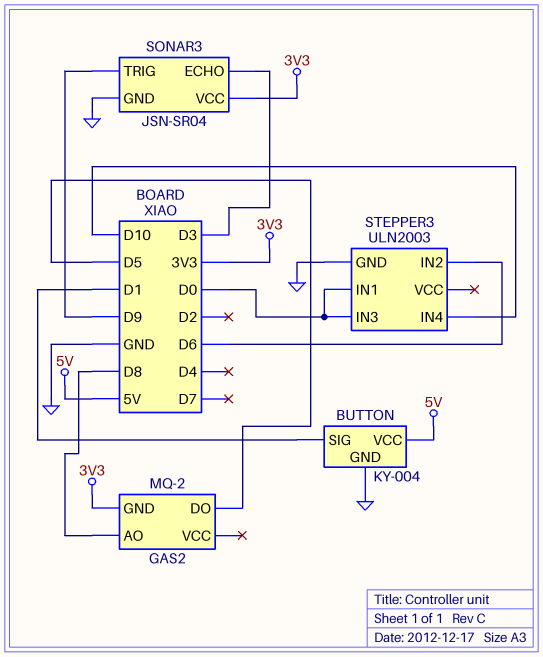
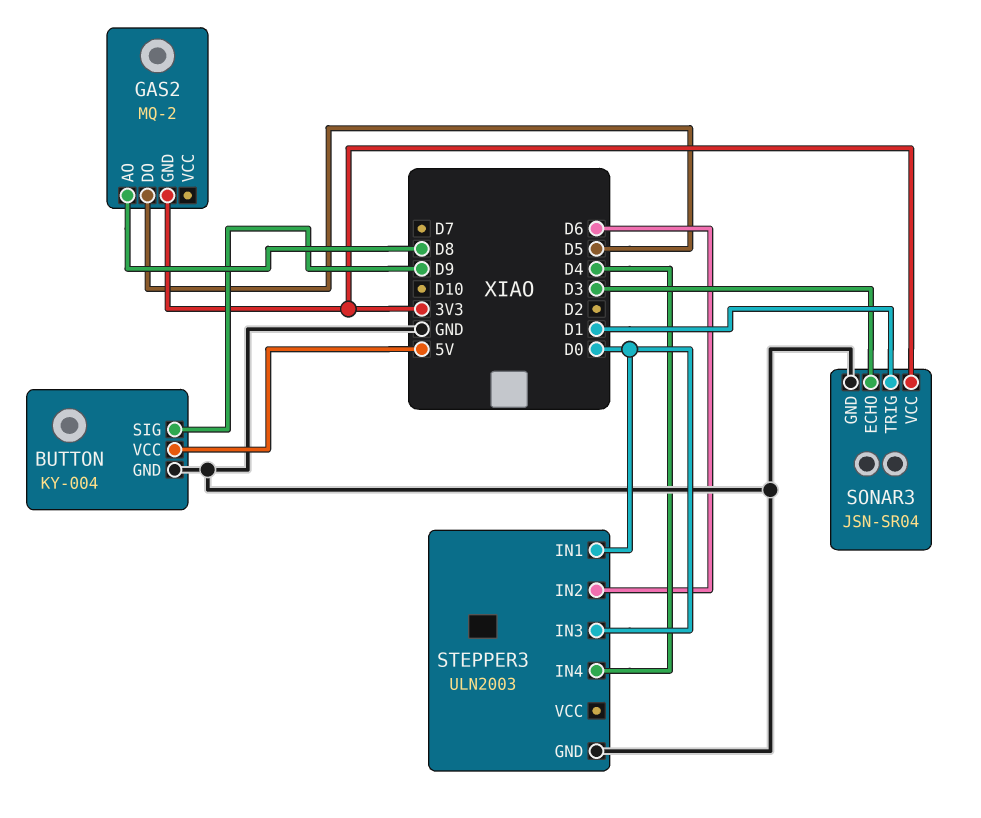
BUTTON pin SIG: D1 -> D9
SONAR3 pin TRIG: D9 -> D1
STEPPER3 pin IN4: D10 -> D4

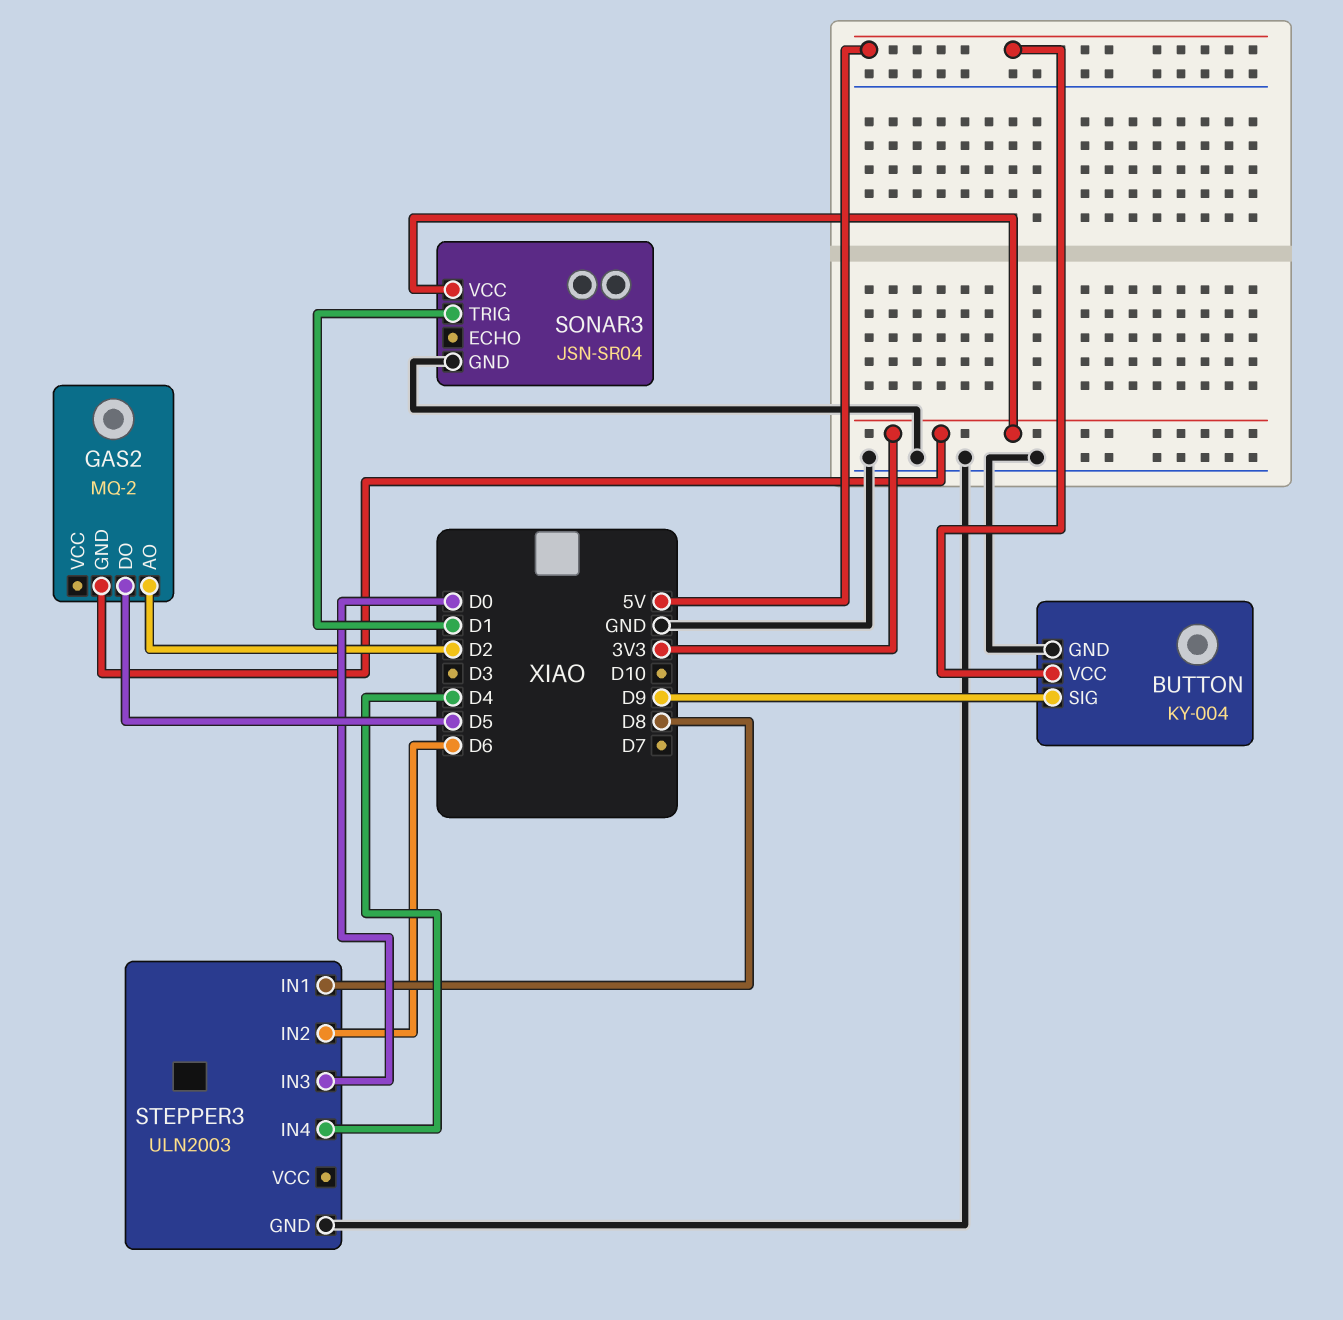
GAS2 pin AO: D8 -> D2
SONAR3 pin ECHO: D3 -> none
STEPPER3 pin IN1: D0 -> D8

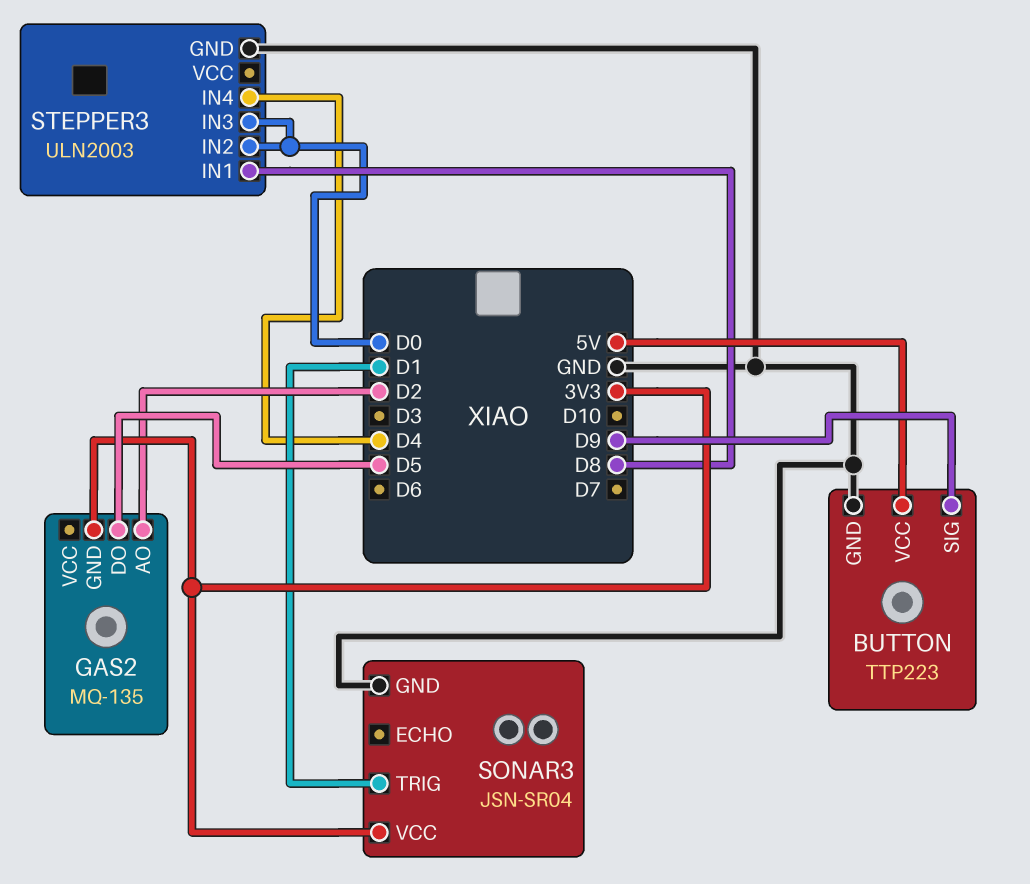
BUTTON: KY-004 -> TTP223
GAS2: MQ-2 -> MQ-135
STEPPER3 pin IN2: D6 -> D0

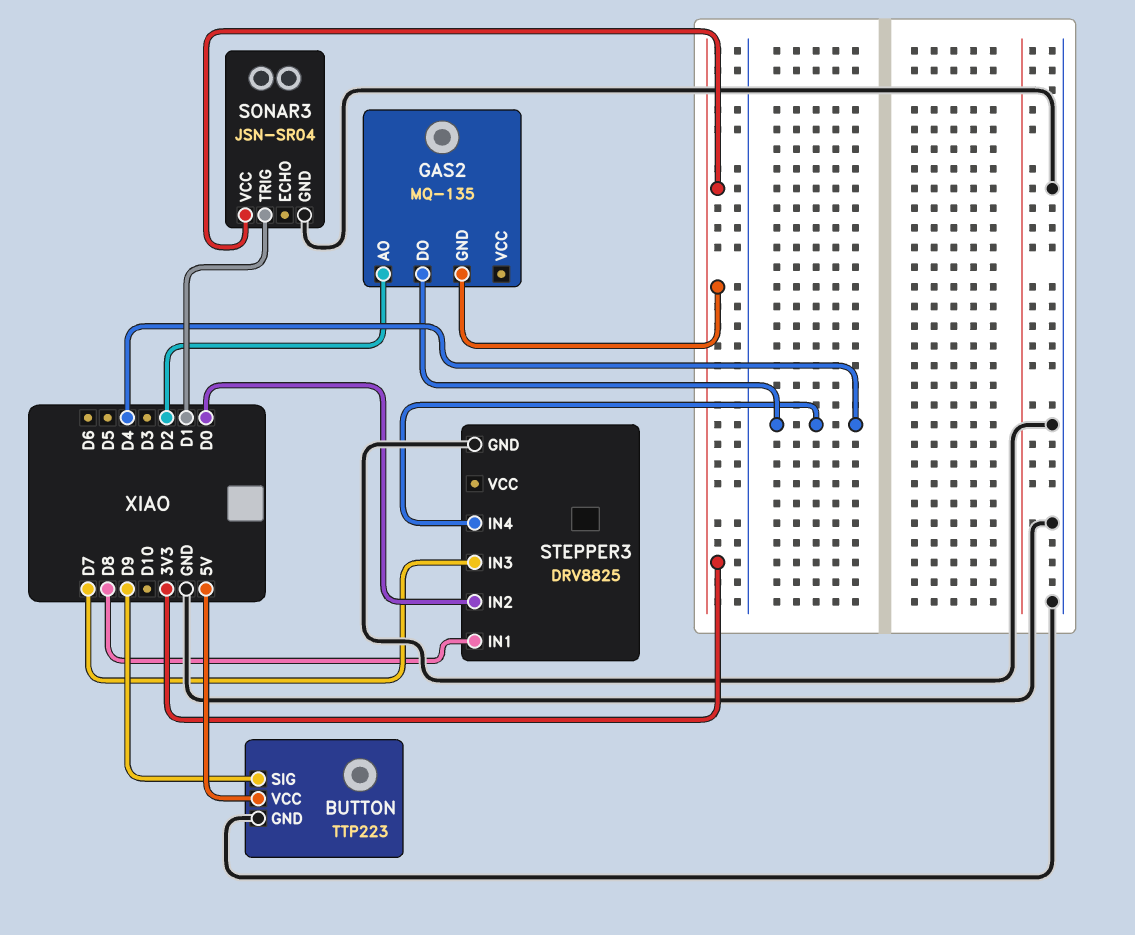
GAS2 pin DO: D5 -> D4
STEPPER3: ULN2003 -> DRV8825
STEPPER3 pin IN3: D0 -> D7

